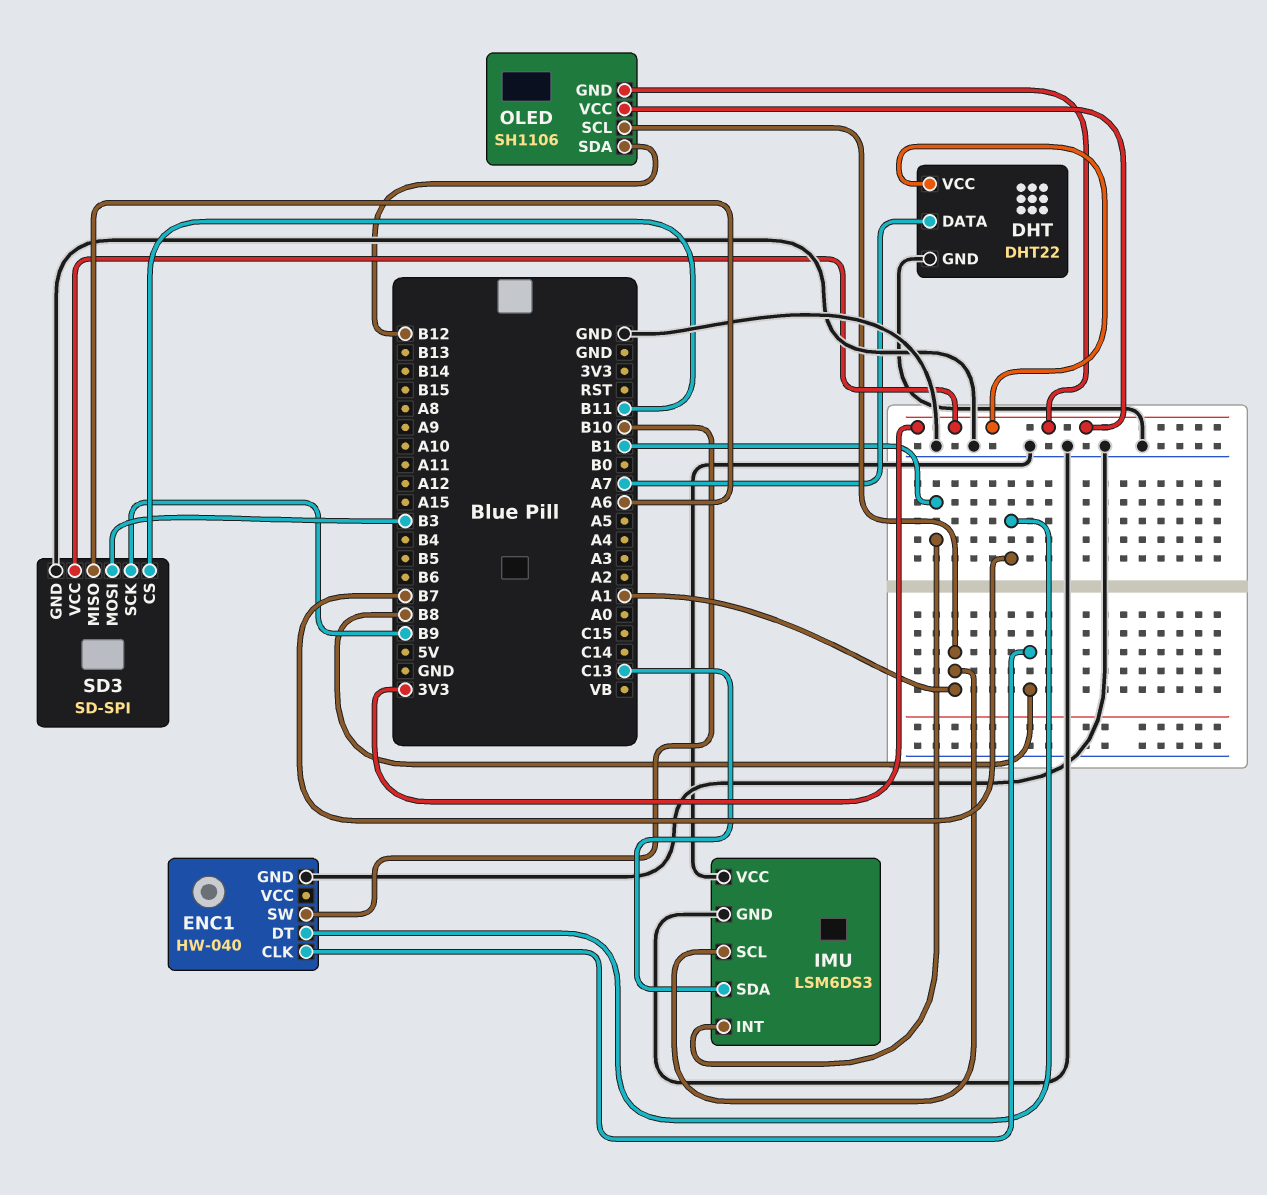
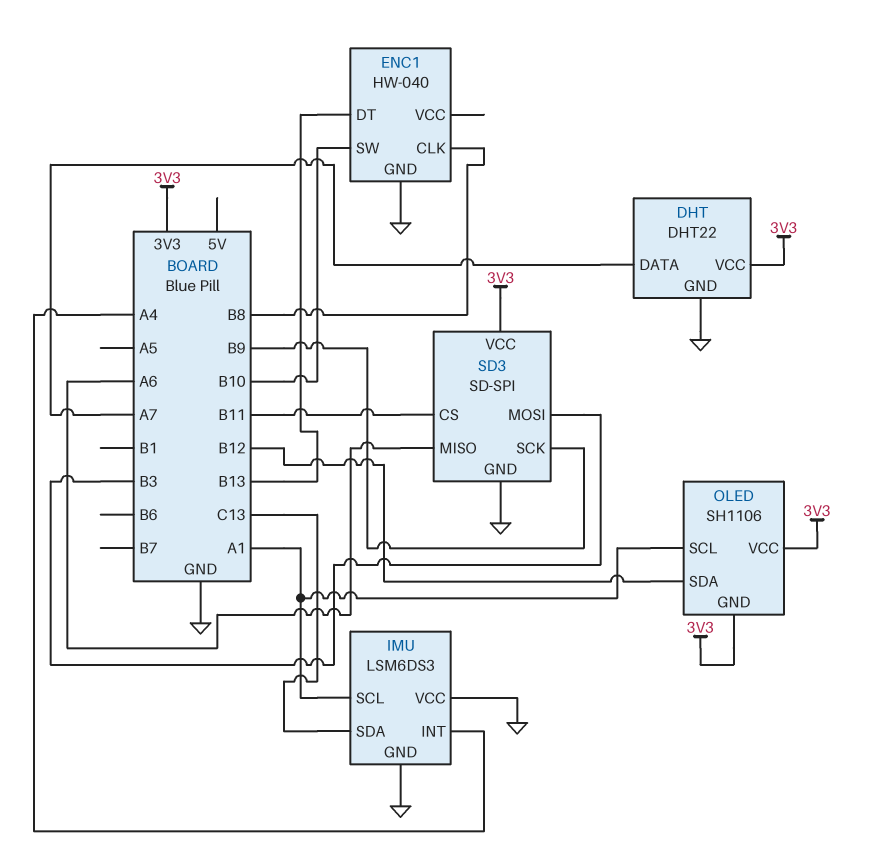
ENC1 pin DT: B7 -> B13
IMU pin INT: B1 -> A4

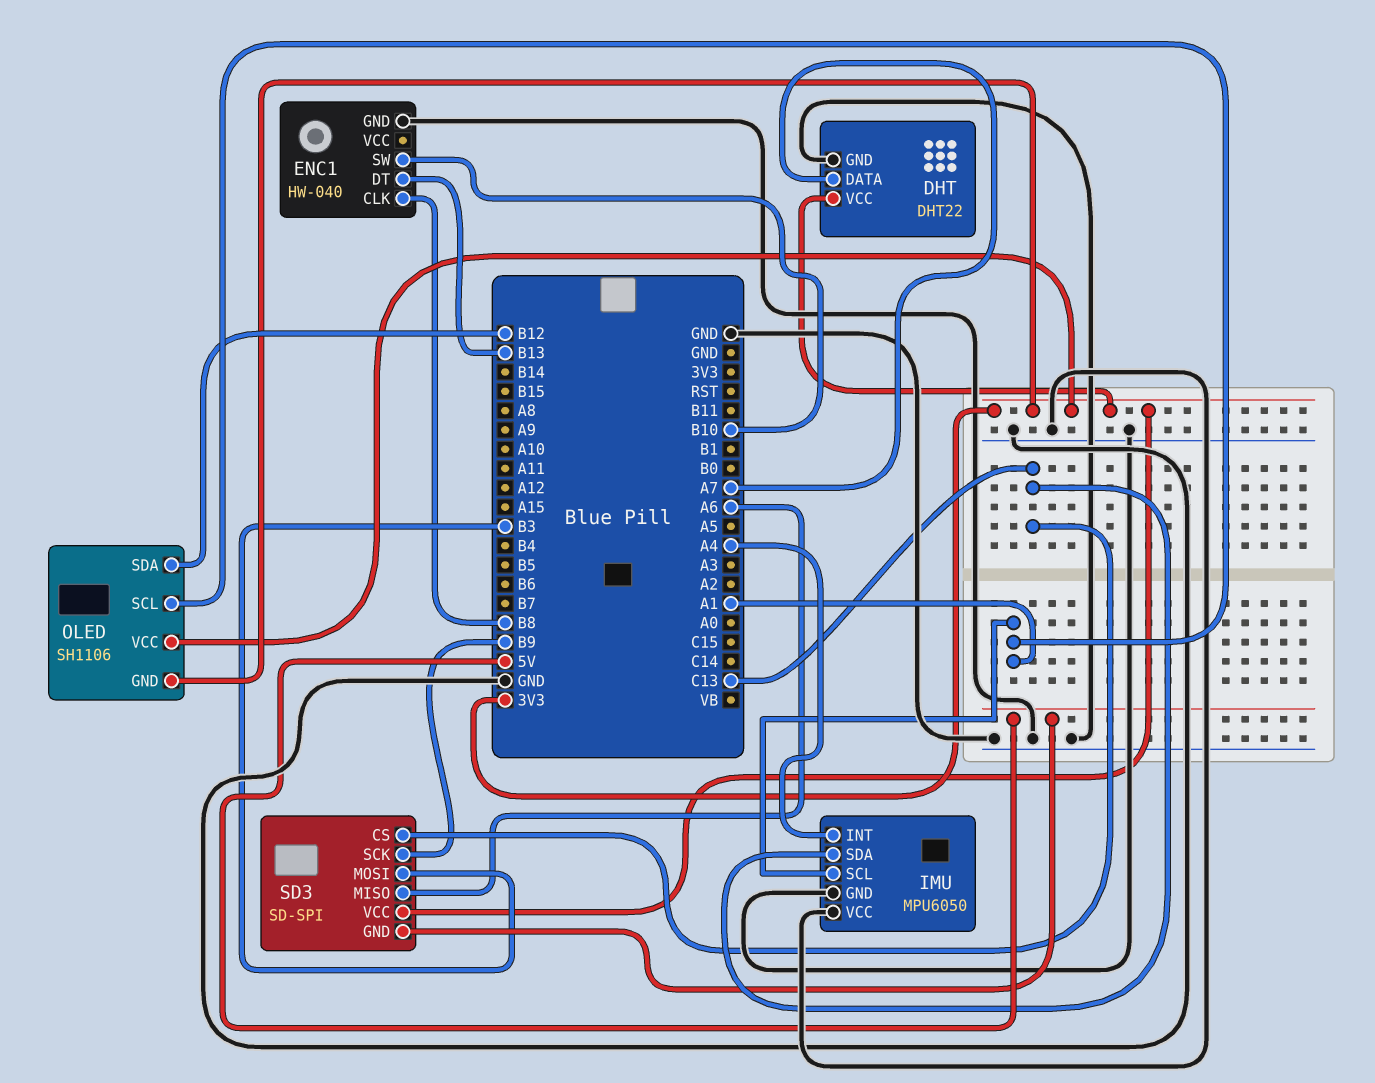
IMU: LSM6DS3 -> MPU6050
SD3 pin CS: B11 -> C13
SD3 pin GND: GND -> 5V

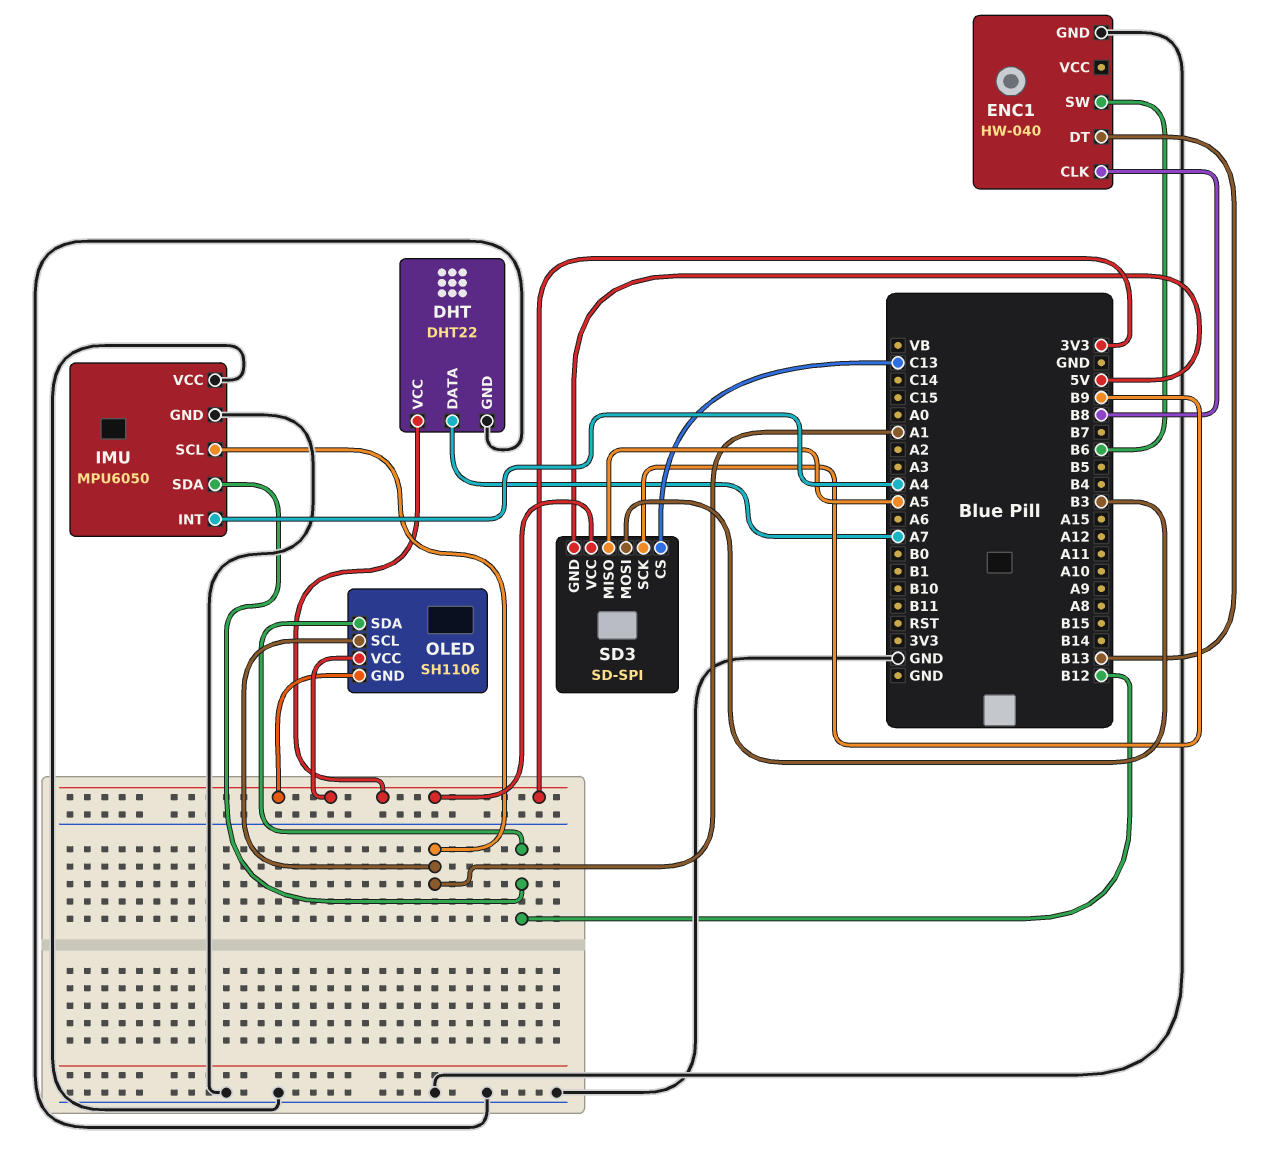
ENC1 pin SW: B10 -> B6
IMU pin SDA: C13 -> B12
SD3 pin MISO: A6 -> A5

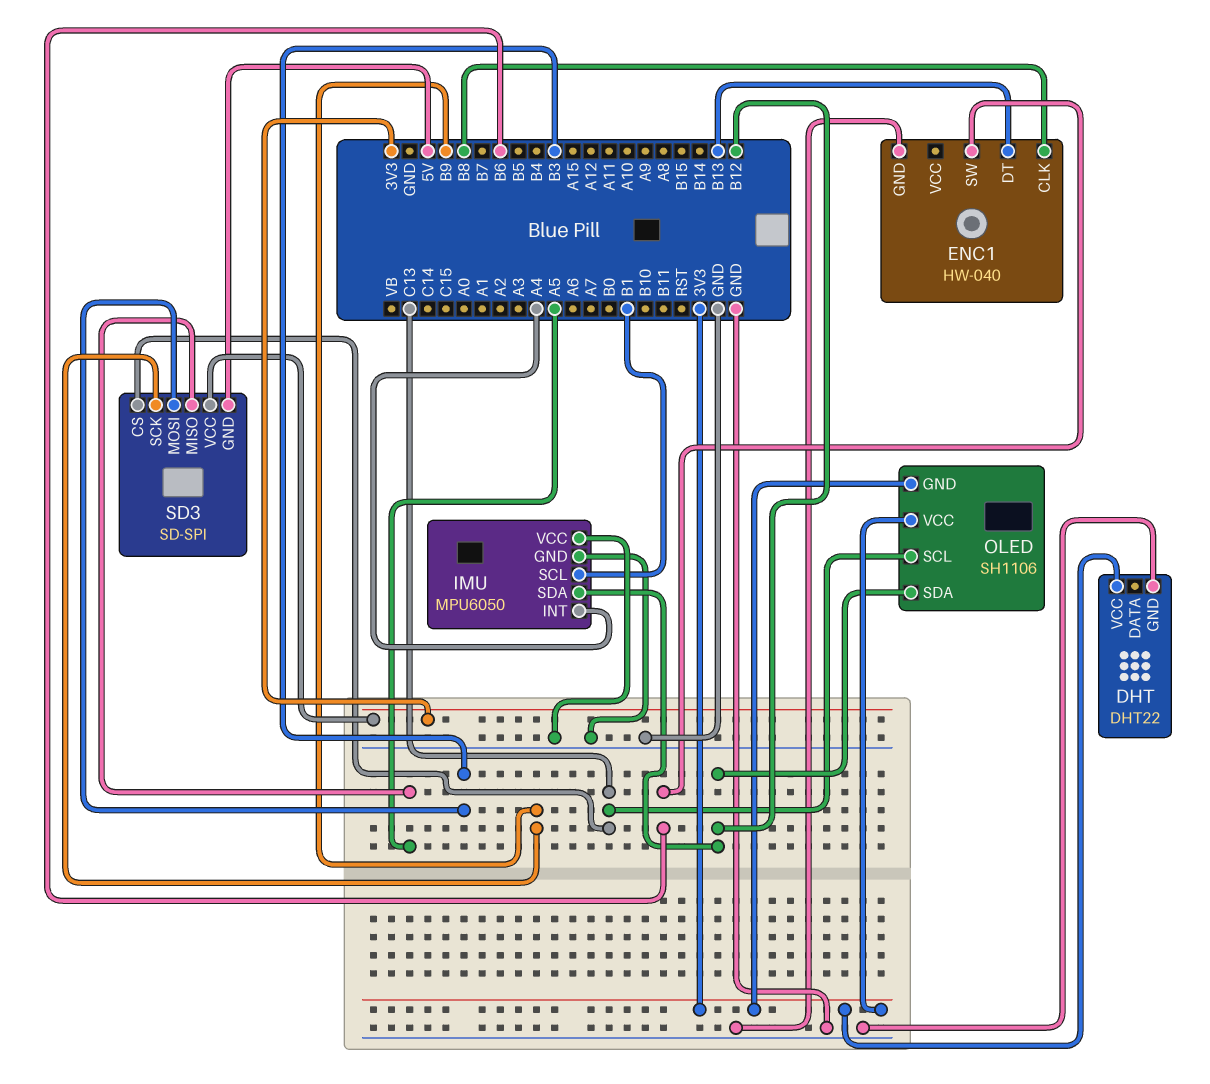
DHT pin DATA: A7 -> none
IMU pin SCL: A1 -> B1
OLED pin SCL: A1 -> C13

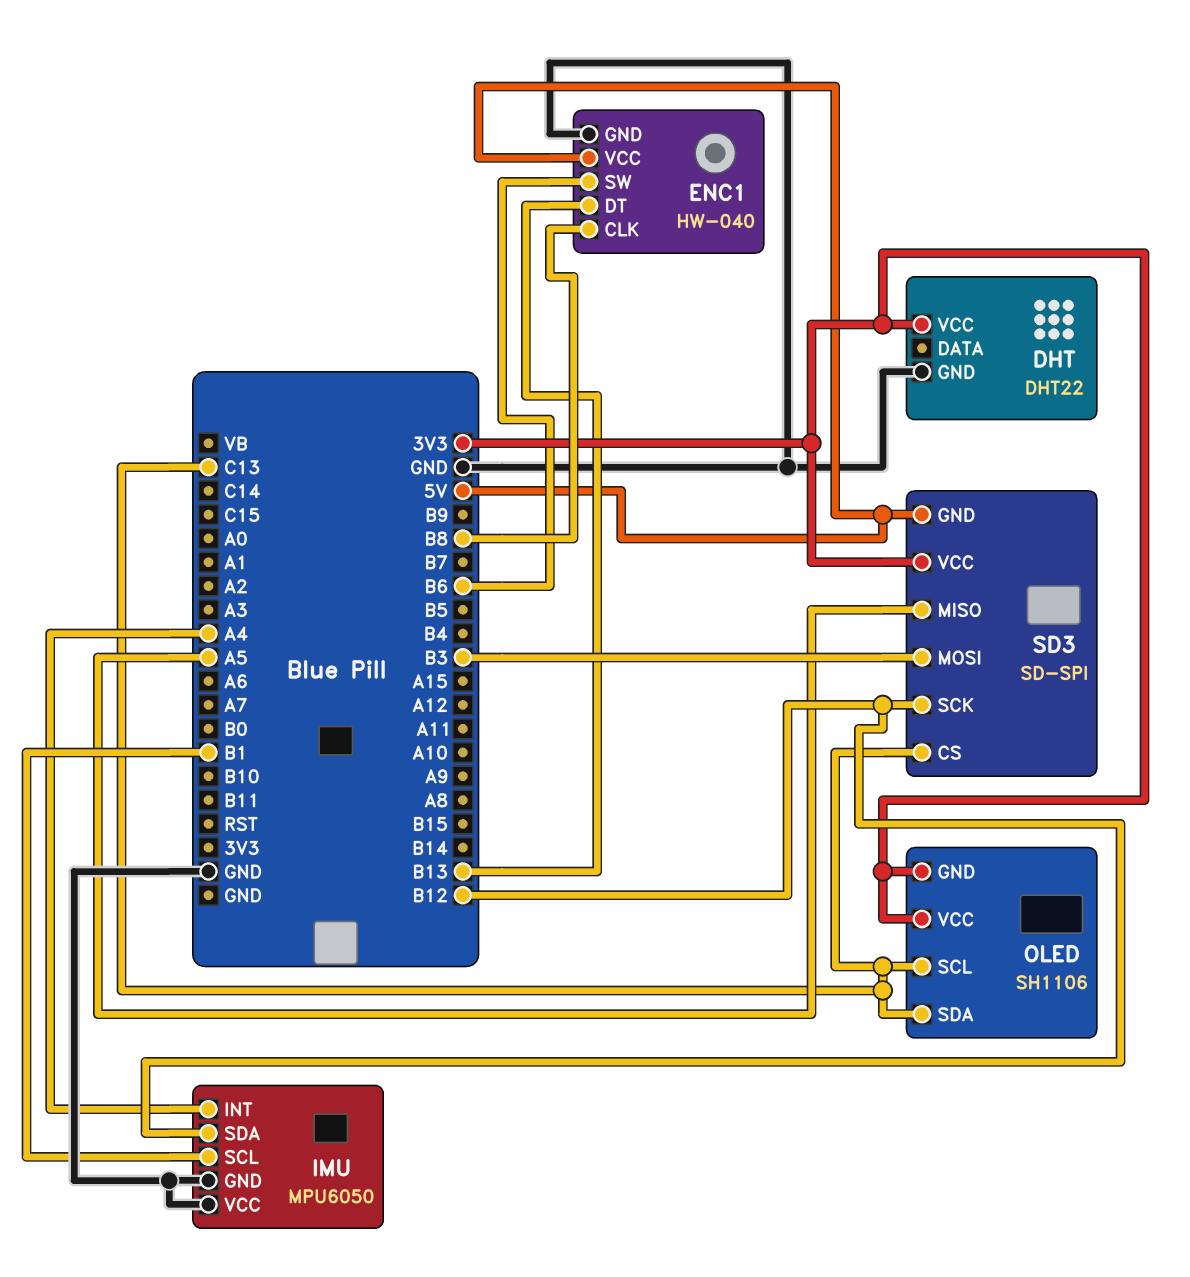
ENC1 pin VCC: none -> 5V
OLED pin SDA: B12 -> C13
SD3 pin SCK: B9 -> B12

